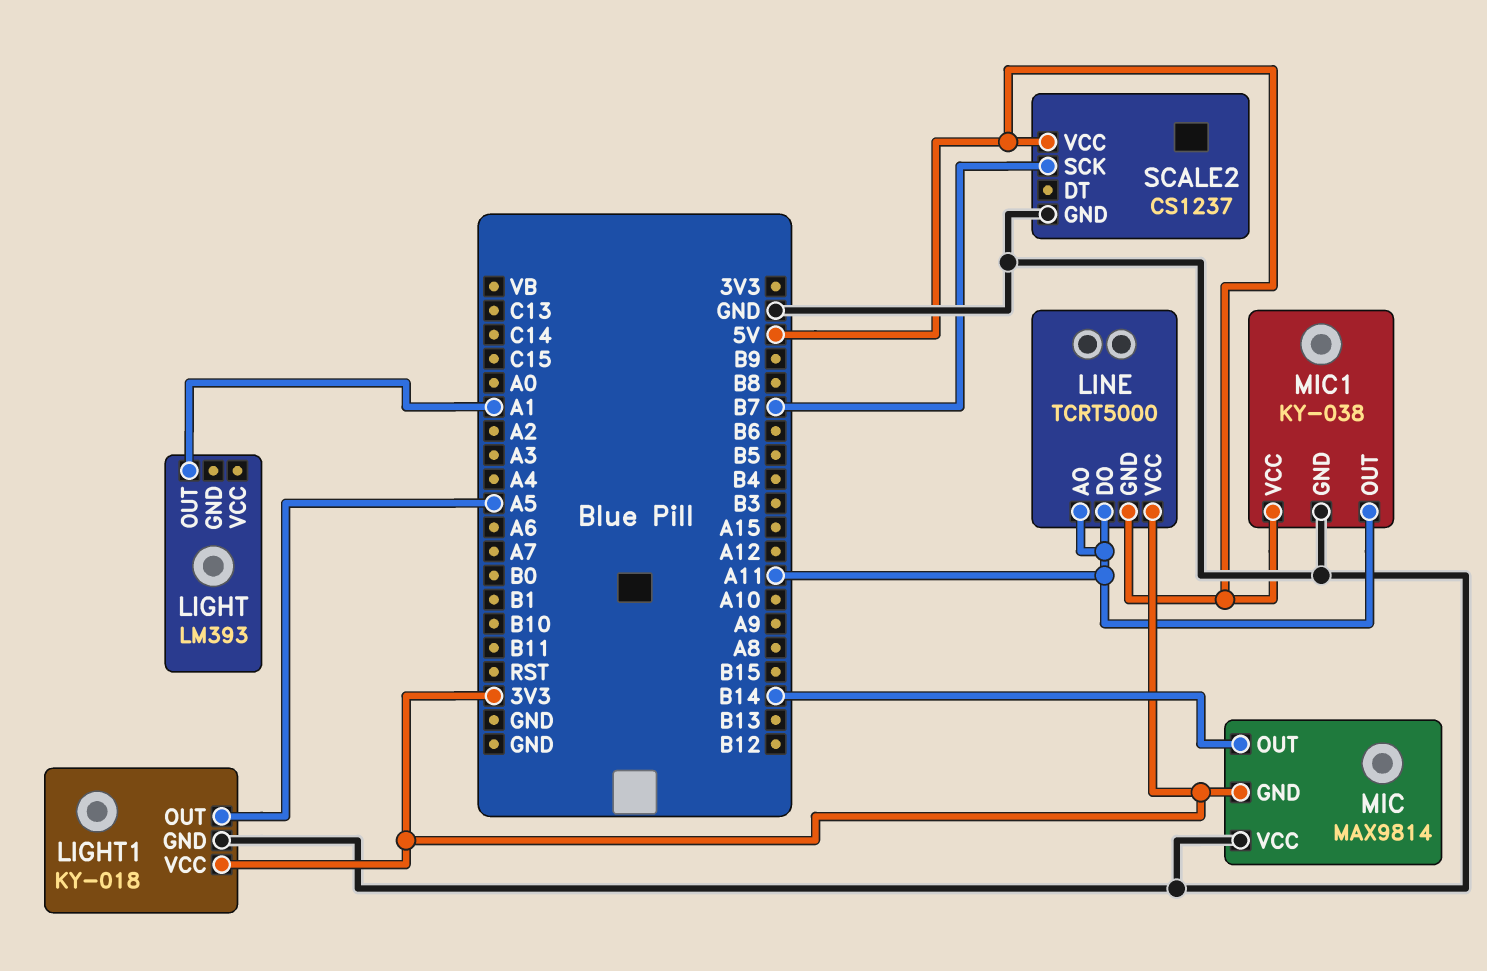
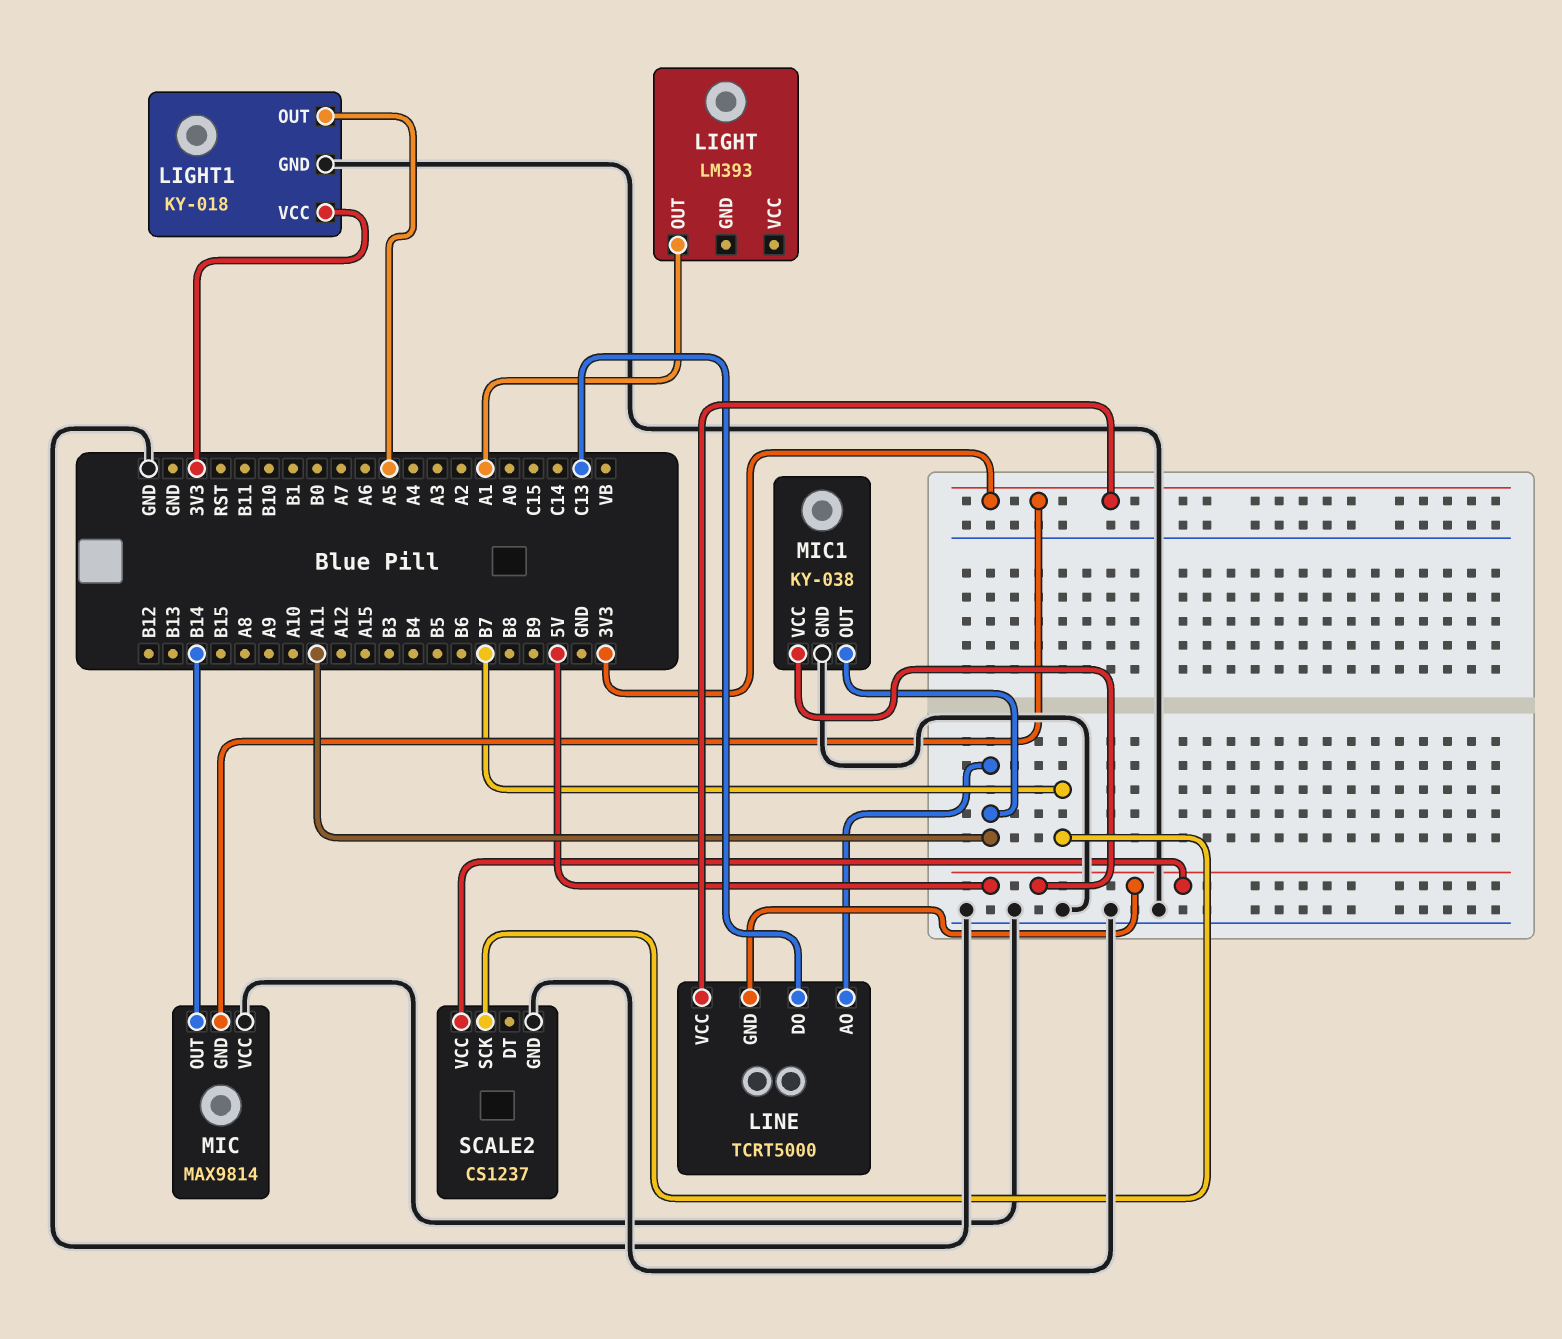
LINE pin DO: A11 -> C13

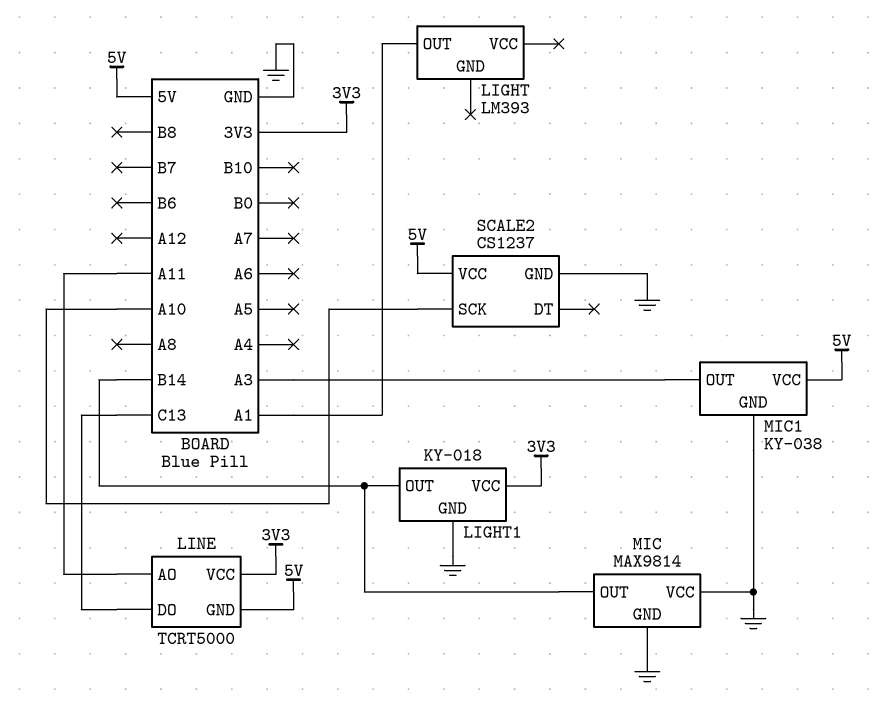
LIGHT1 pin OUT: A5 -> B14
MIC pin GND: 3V3 -> GND
MIC1 pin OUT: A11 -> A3
SCALE2 pin SCK: B7 -> A10

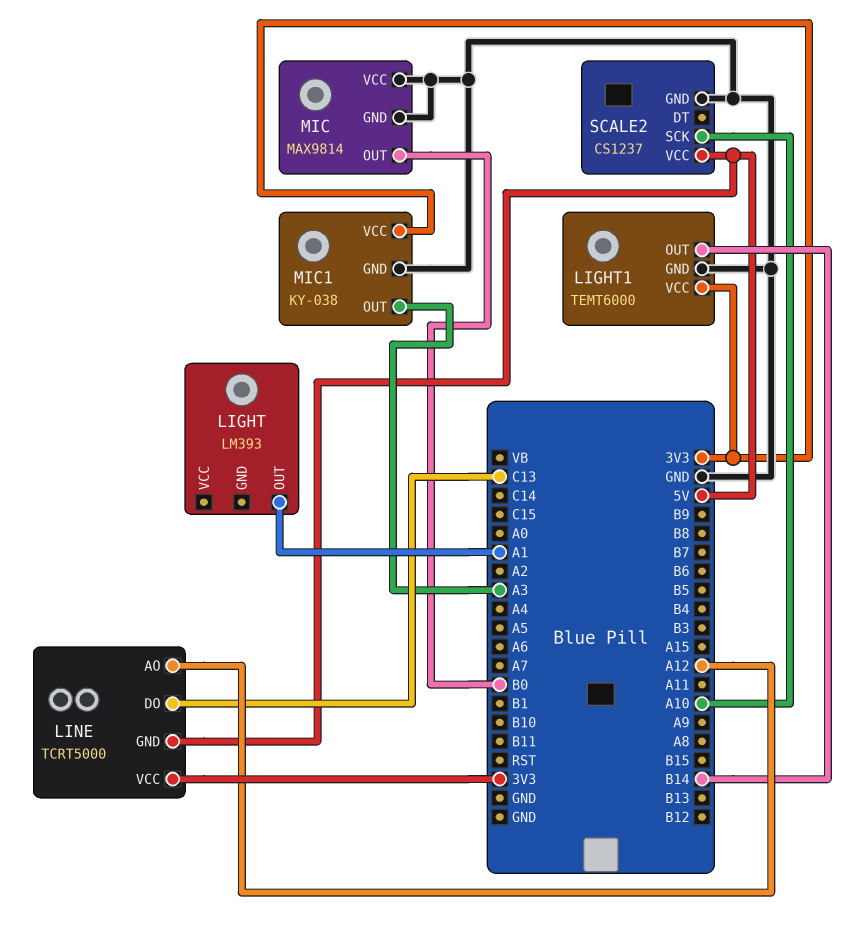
LIGHT1: KY-018 -> TEMT6000
LINE pin AO: A11 -> A12
MIC pin OUT: B14 -> B0
MIC1 pin VCC: 5V -> 3V3

